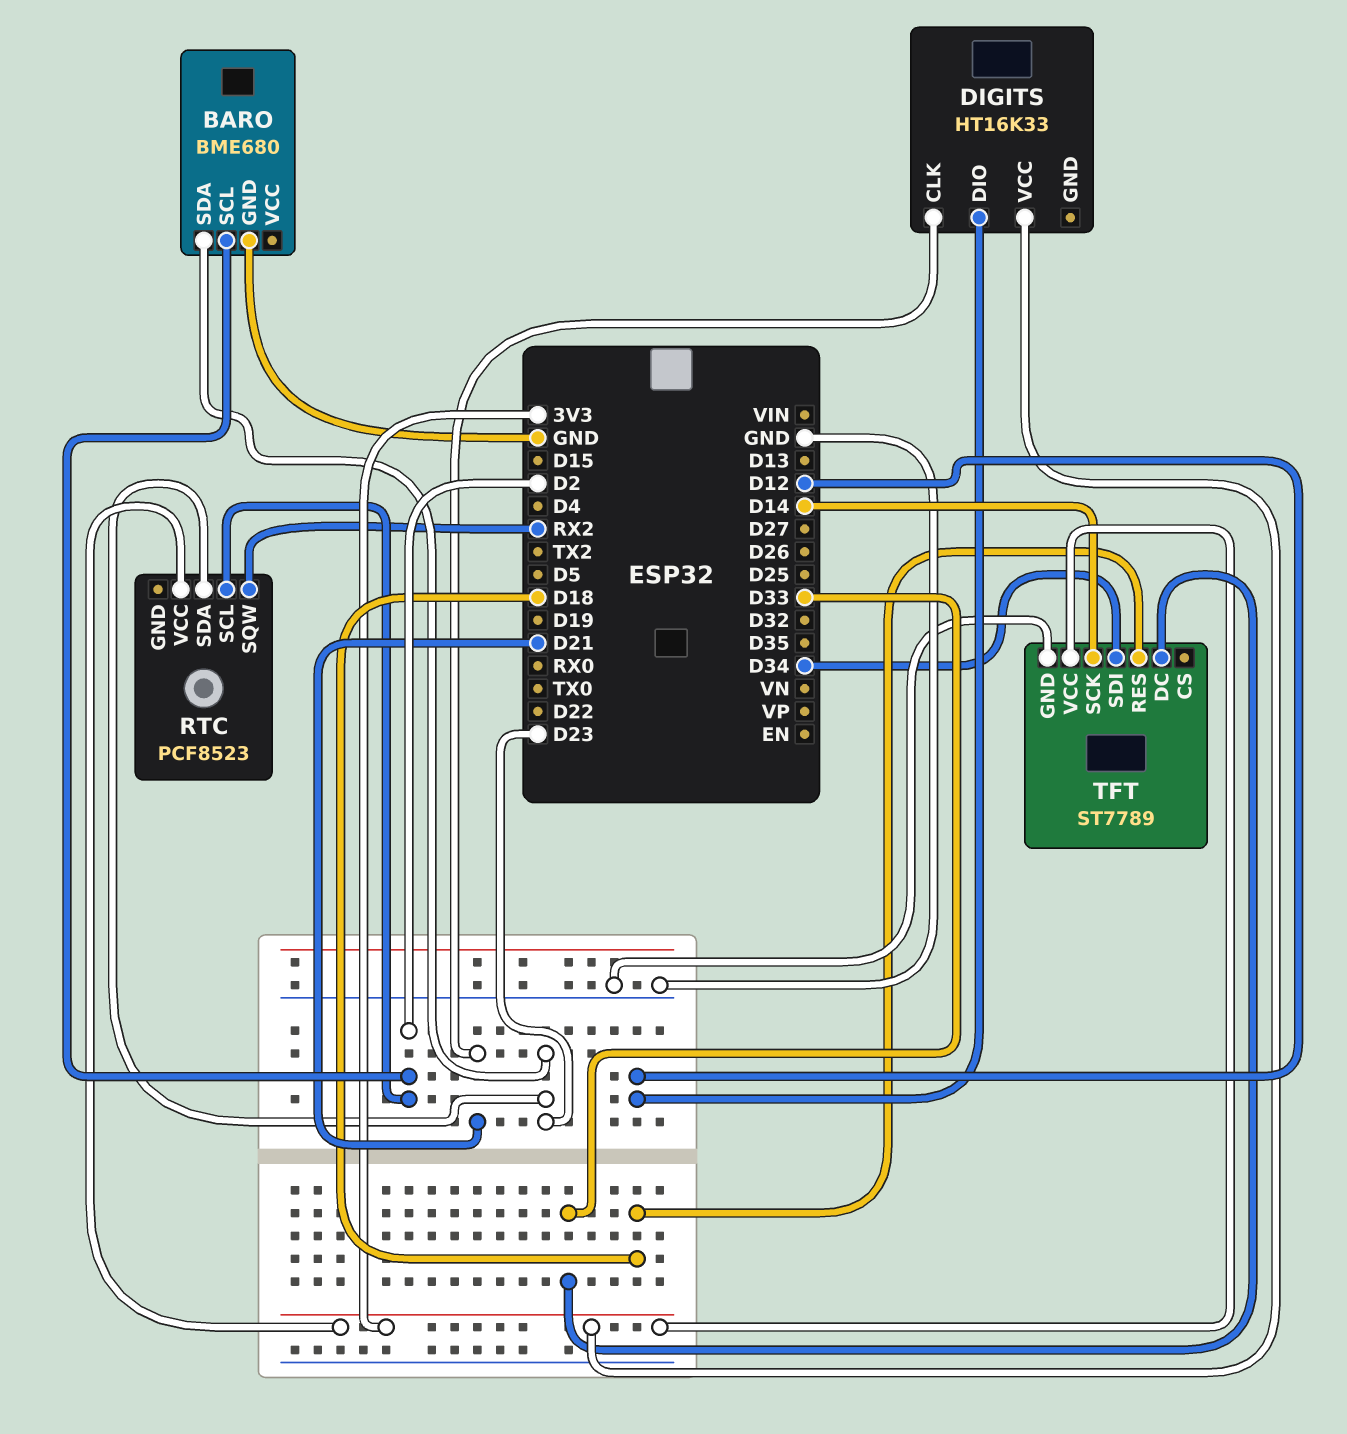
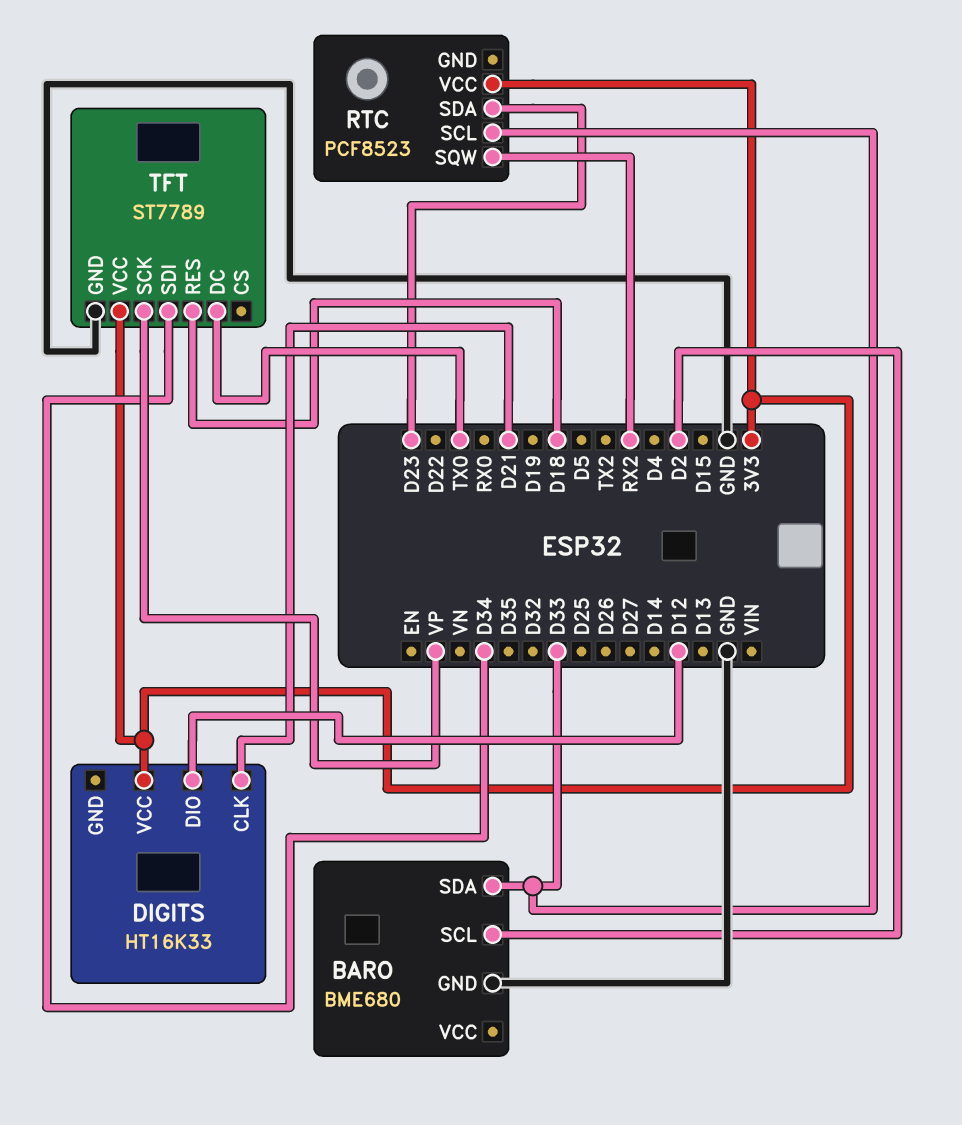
BARO pin SDA: D23 -> D33
RTC pin SCL: D2 -> D33
TFT pin DC: D33 -> TX0
TFT pin SCK: D14 -> VP

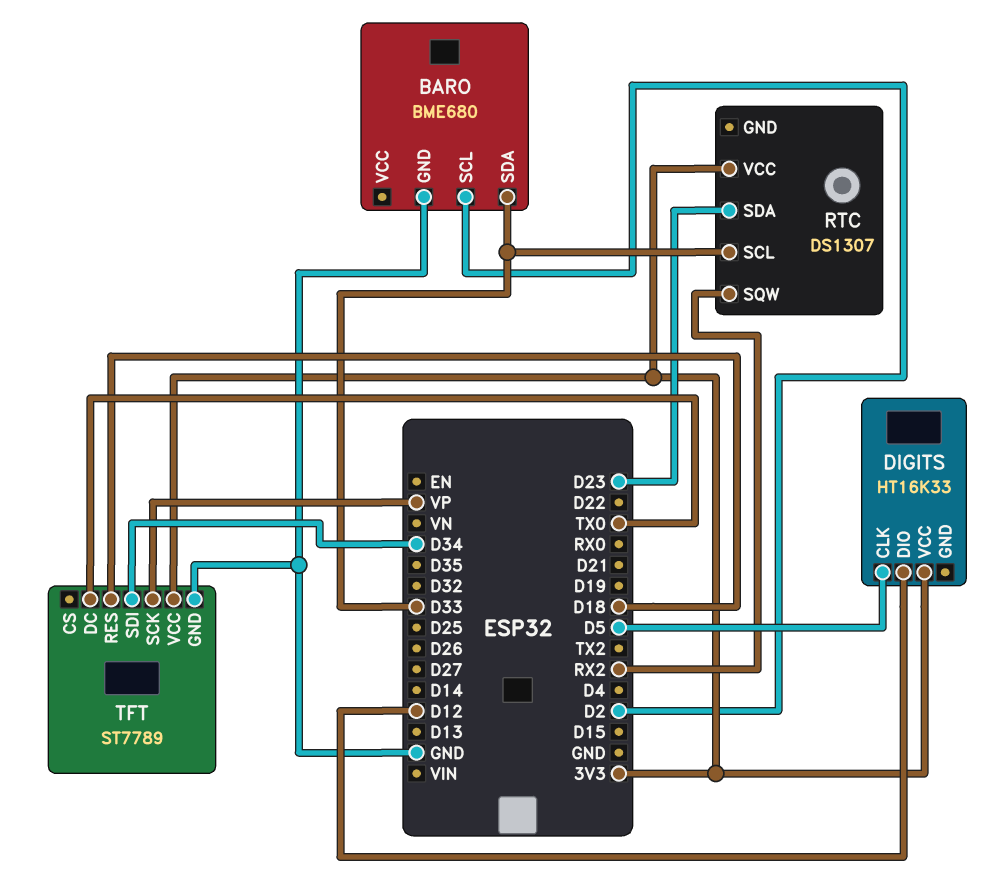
DIGITS pin CLK: D21 -> D5
RTC: PCF8523 -> DS1307

